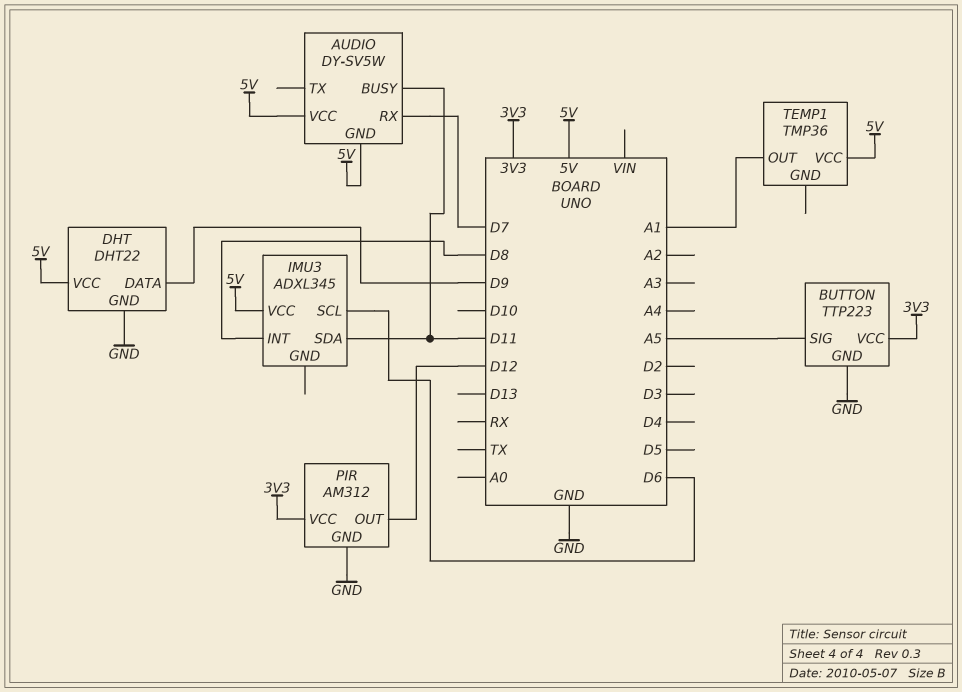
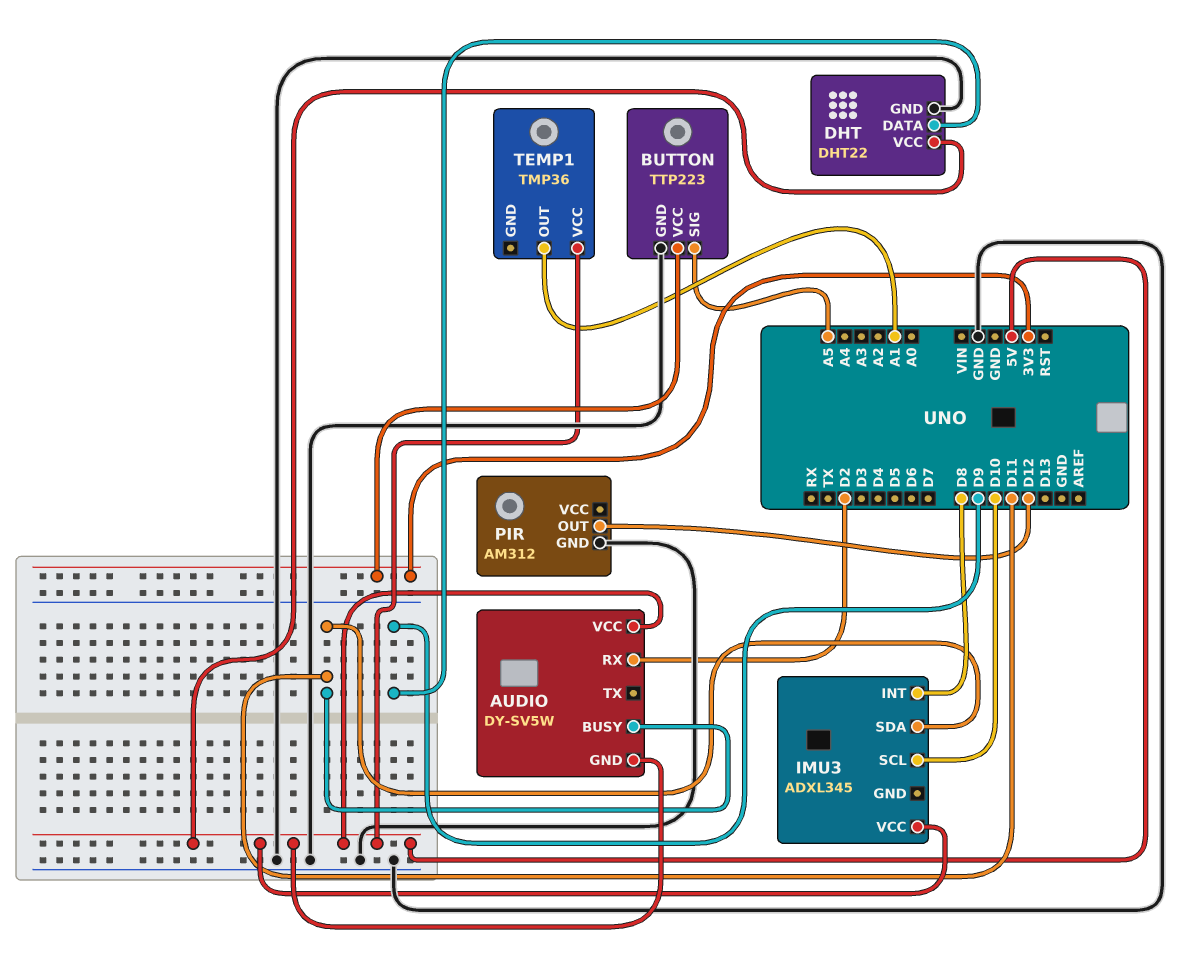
AUDIO pin RX: D7 -> D2
IMU3 pin SCL: D6 -> D10
PIR pin VCC: 3V3 -> none

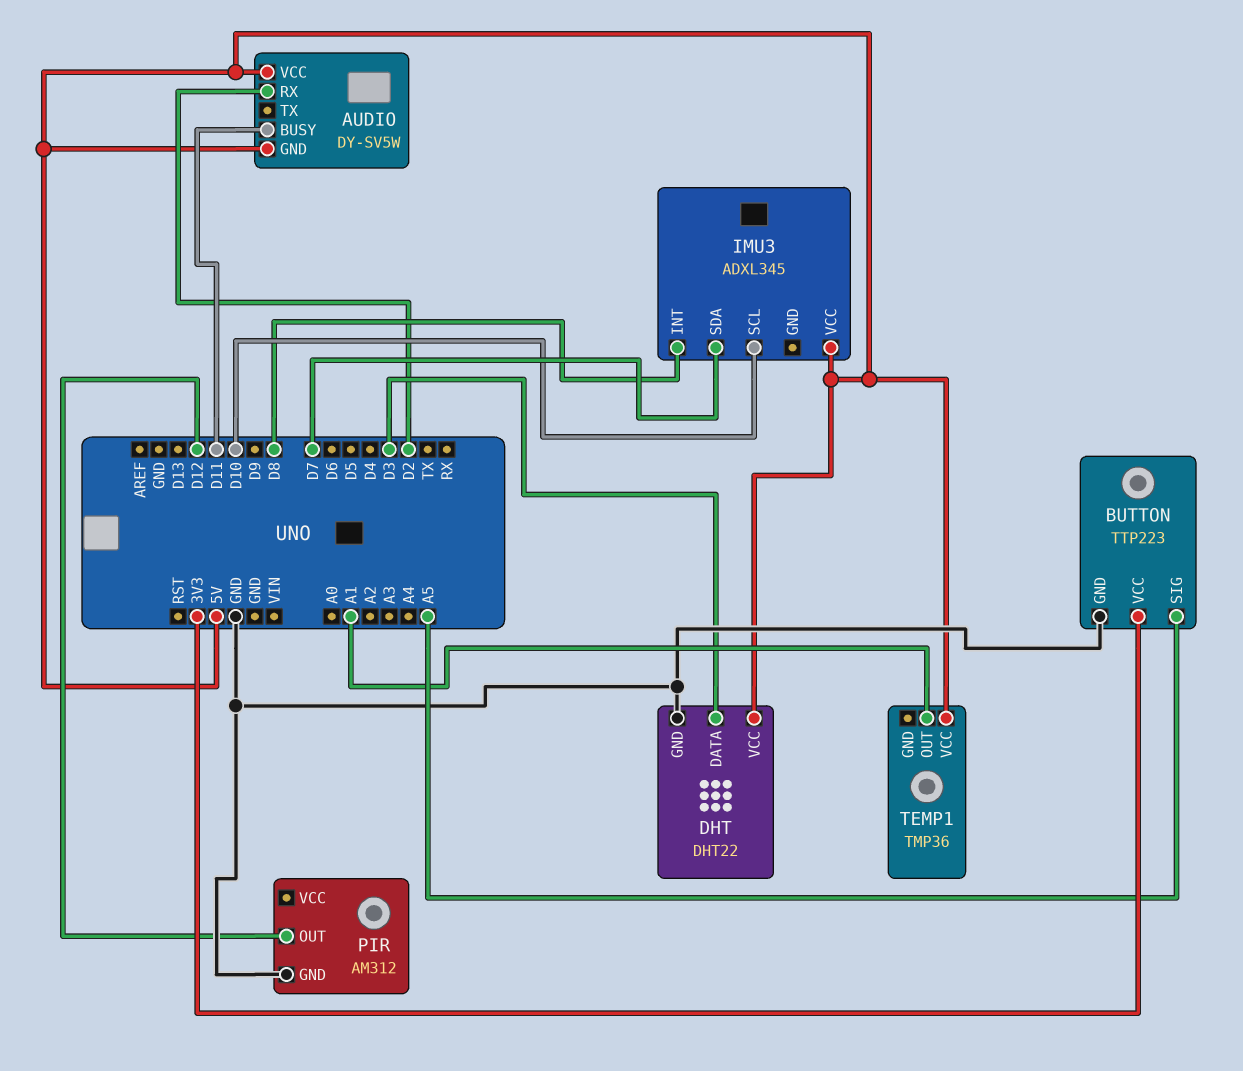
DHT pin DATA: D9 -> D3
IMU3 pin SDA: D11 -> D7

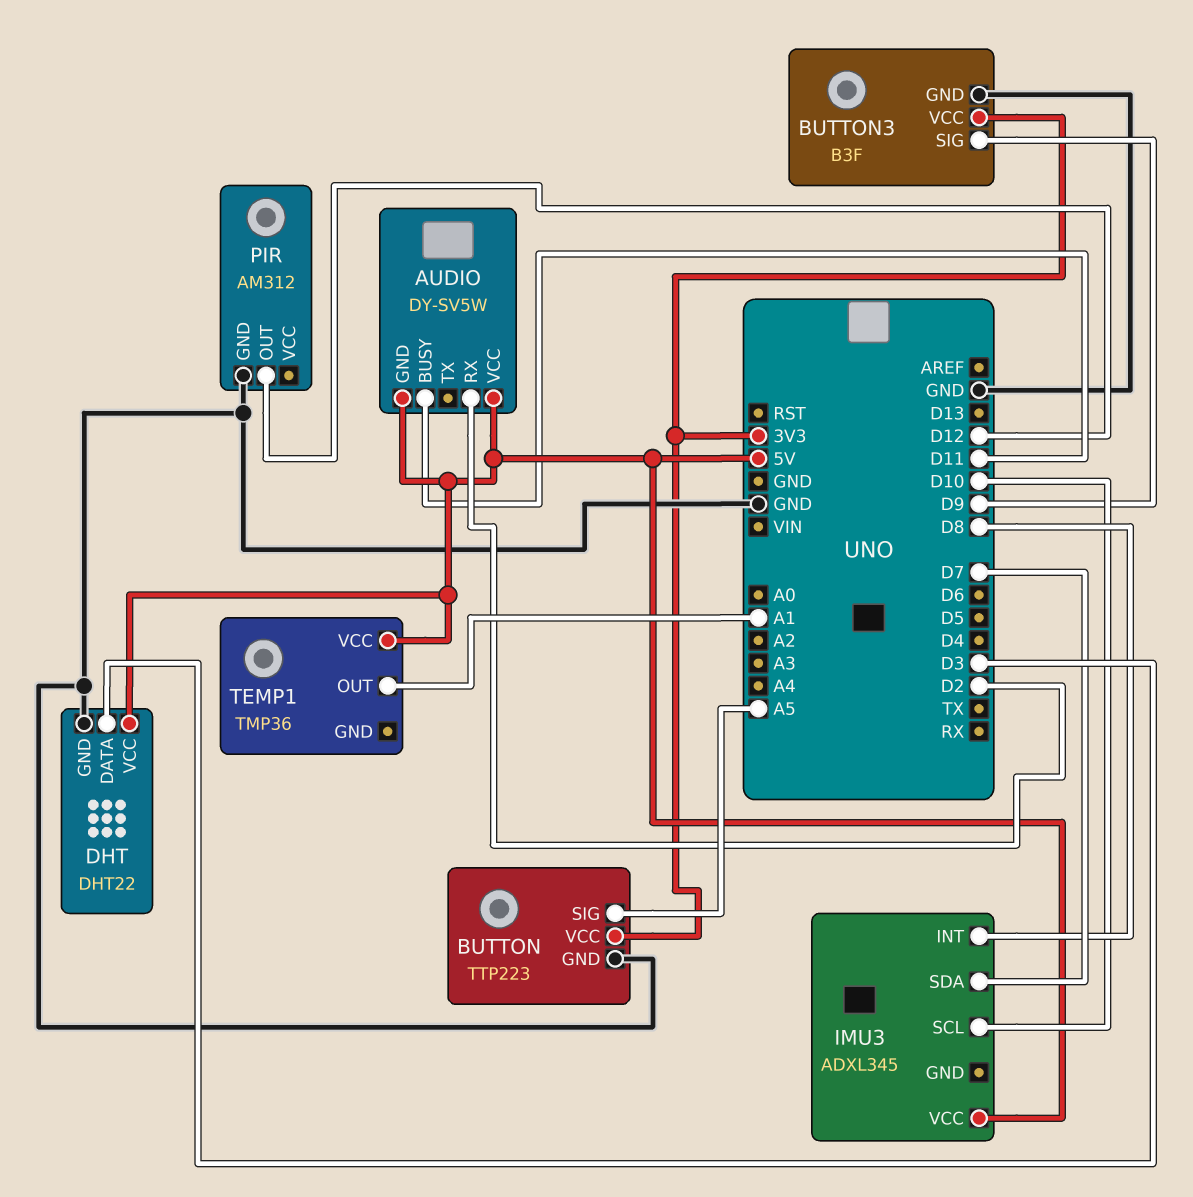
BUTTON3: none -> B3F
BUTTON3 pin GND: none -> GND
BUTTON3 pin SIG: none -> D9
BUTTON3 pin VCC: none -> 3V3

